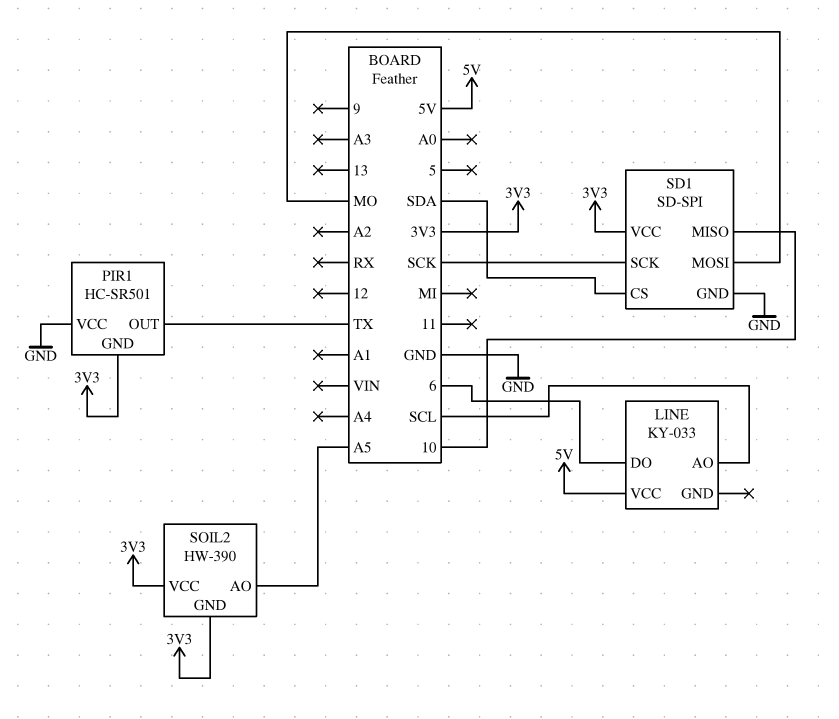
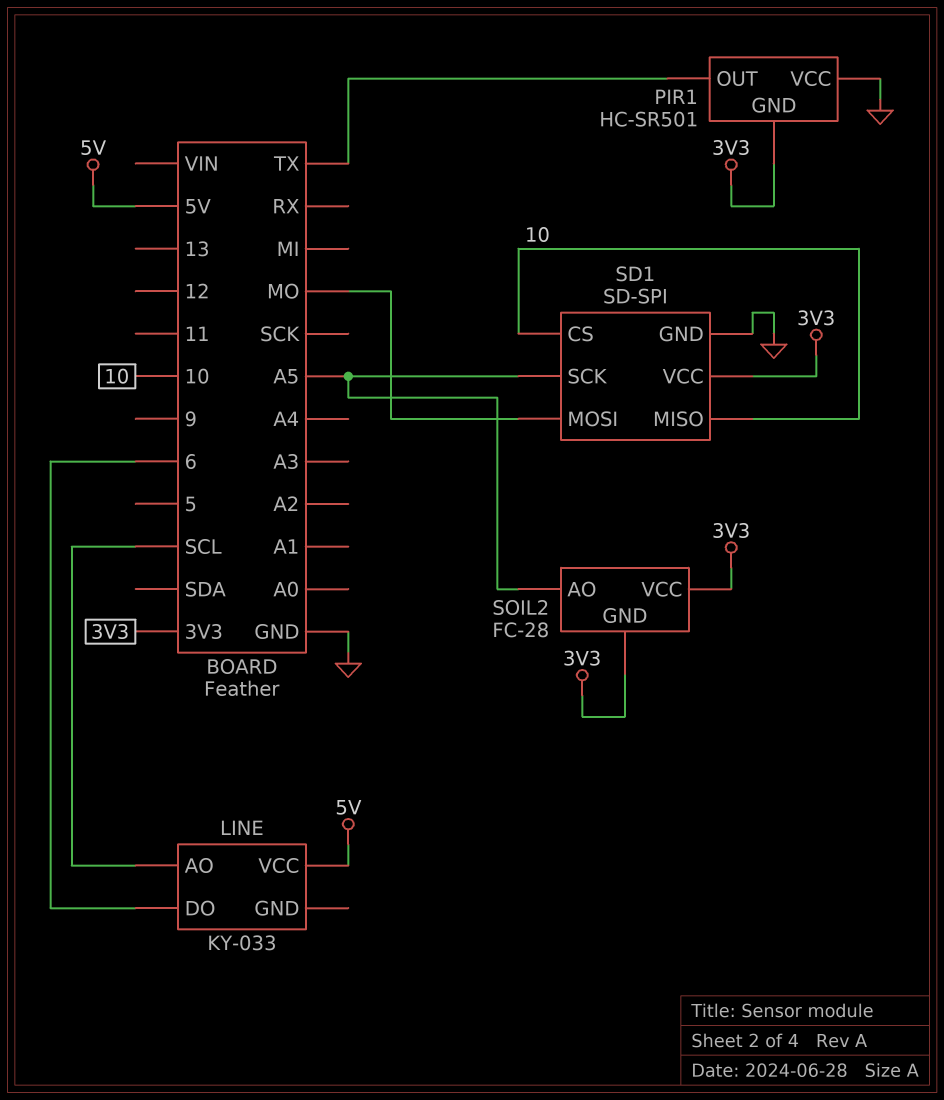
SD1 pin CS: SDA -> 10
SD1 pin SCK: SCK -> A5
SOIL2: HW-390 -> FC-28

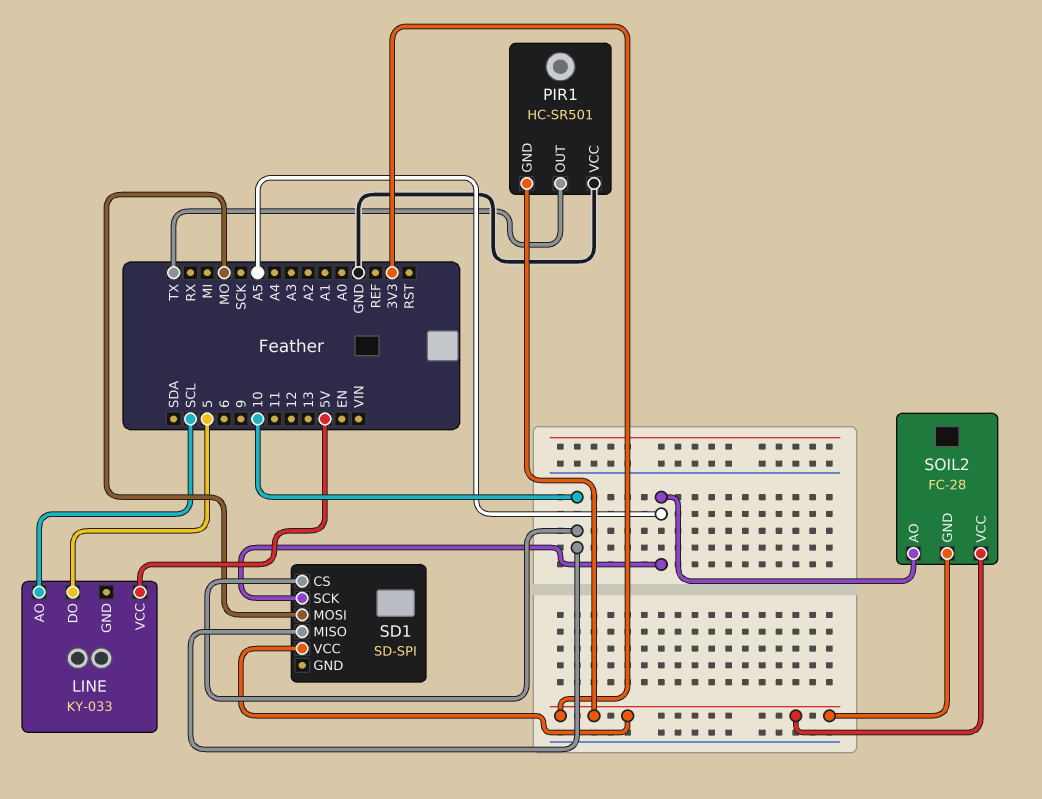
LINE pin DO: 6 -> 5
SD1 pin GND: GND -> none

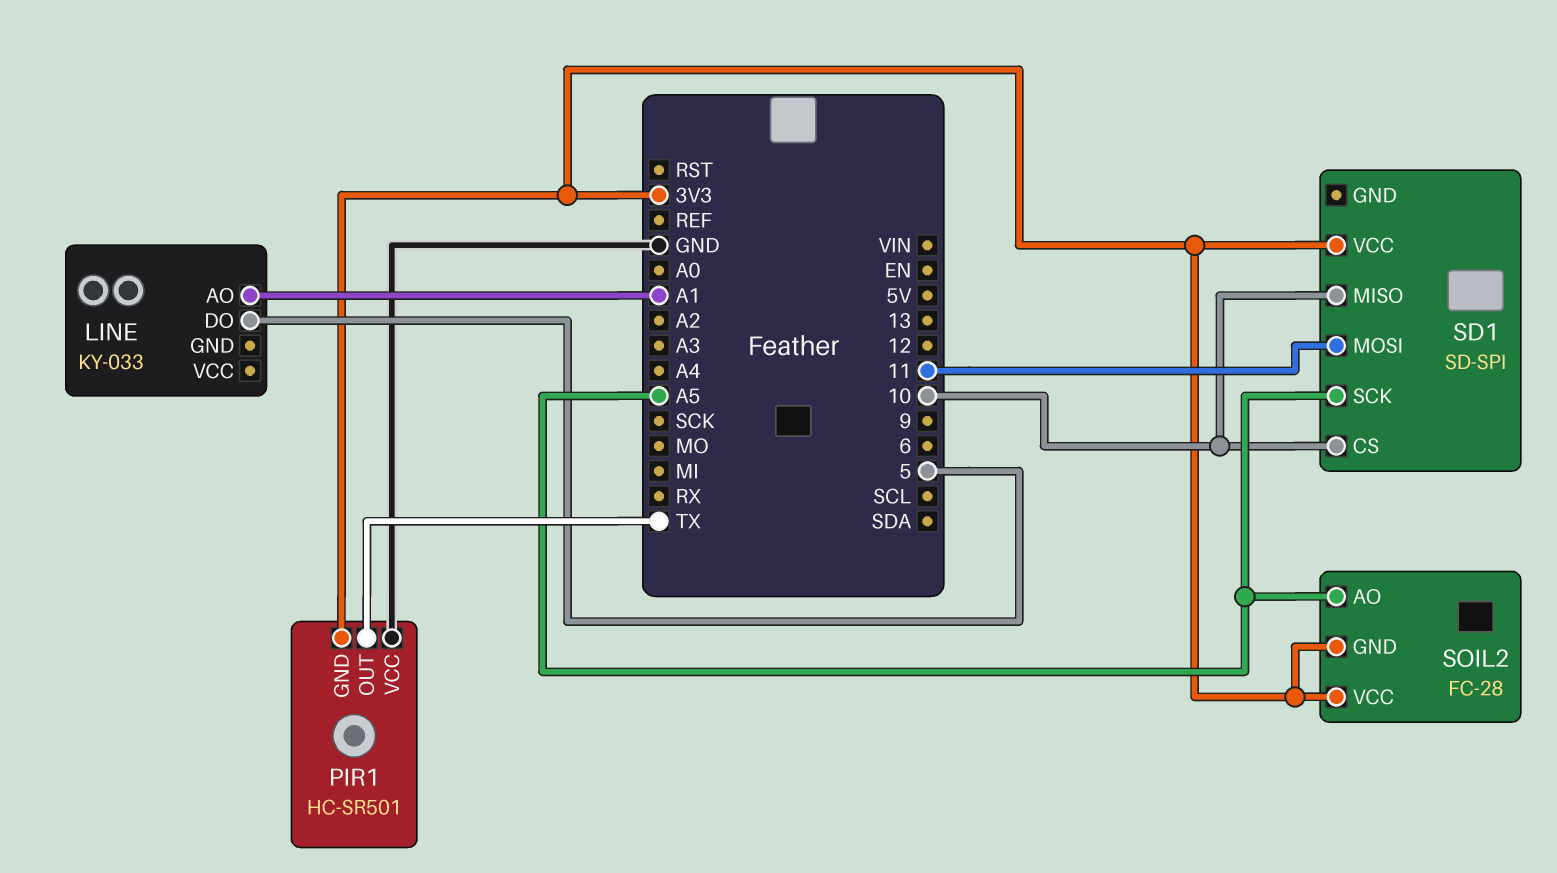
LINE pin AO: SCL -> A1
LINE pin VCC: 5V -> none
SD1 pin MOSI: MO -> 11

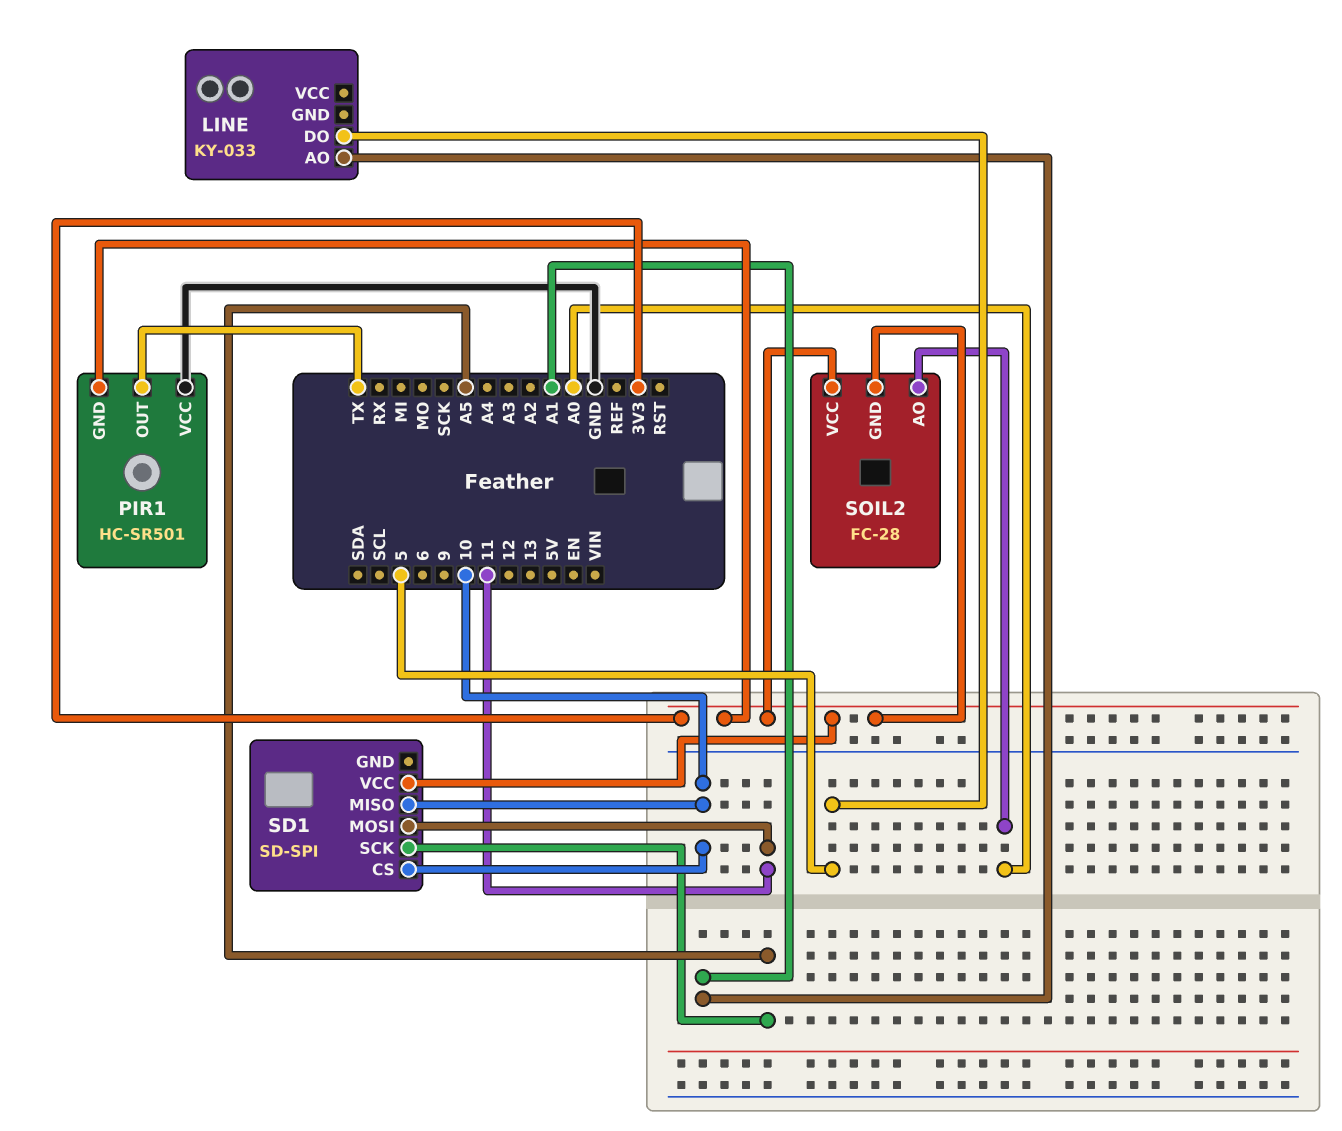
SOIL2 pin AO: A5 -> A0

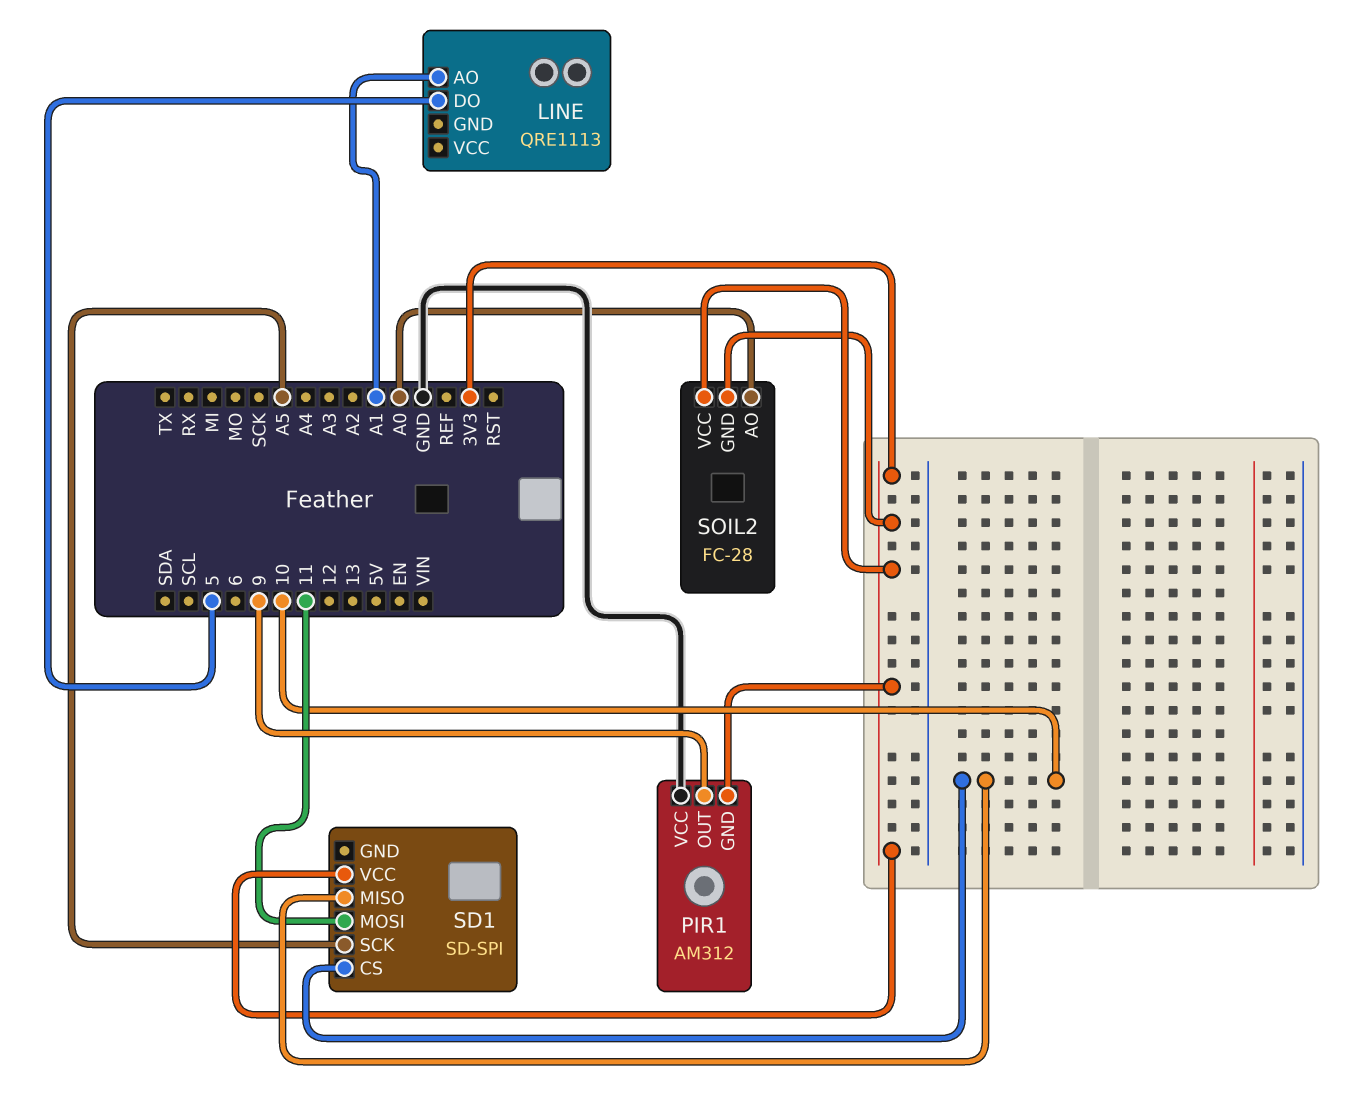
LINE: KY-033 -> QRE1113
PIR1: HC-SR501 -> AM312
PIR1 pin OUT: TX -> 9

